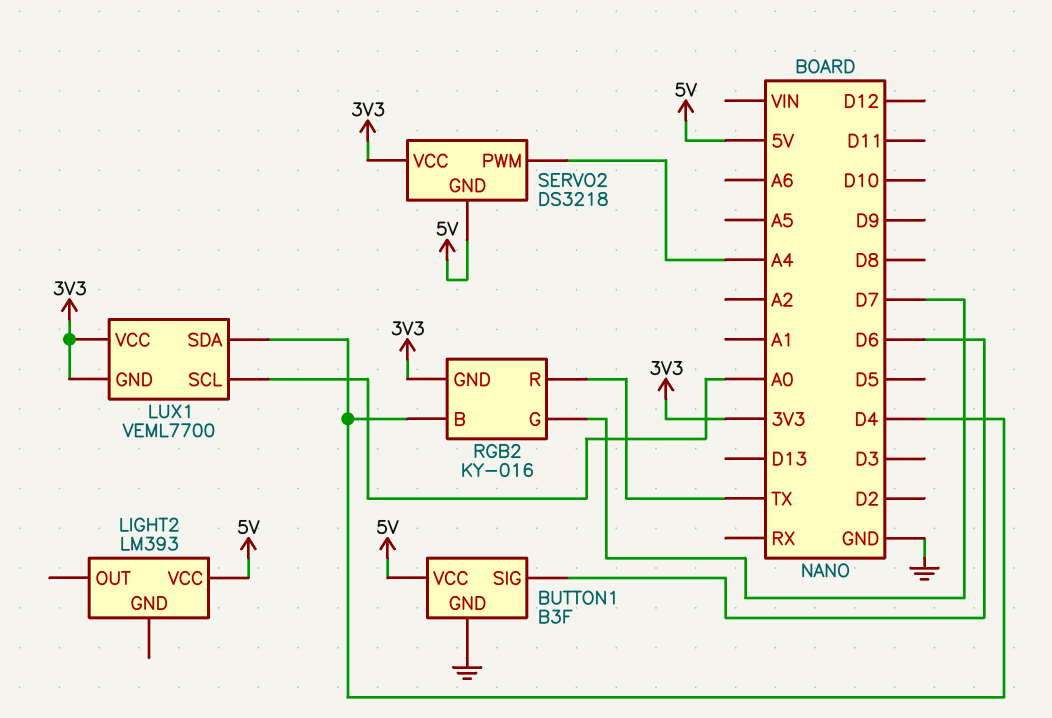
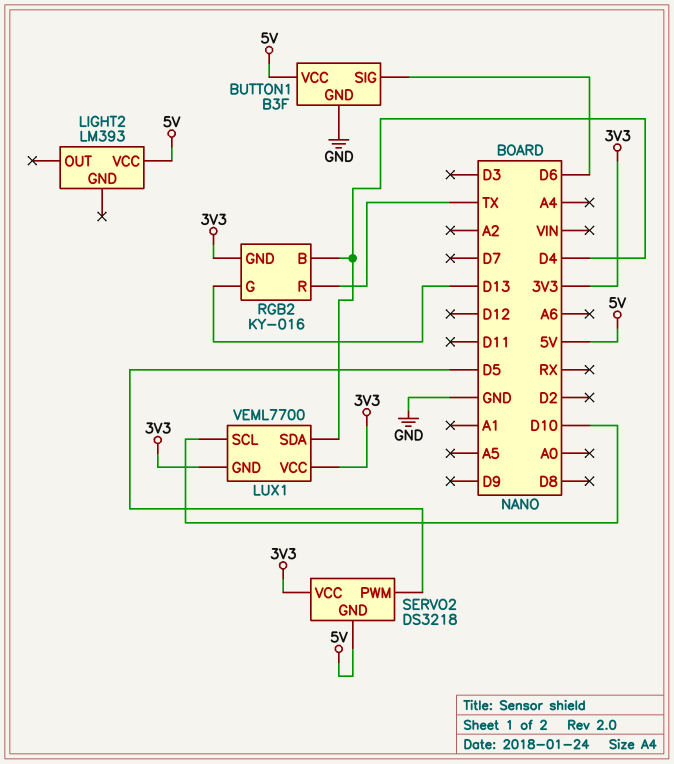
LUX1 pin SCL: A0 -> D10
RGB2 pin G: D7 -> D13
SERVO2 pin PWM: A4 -> D5

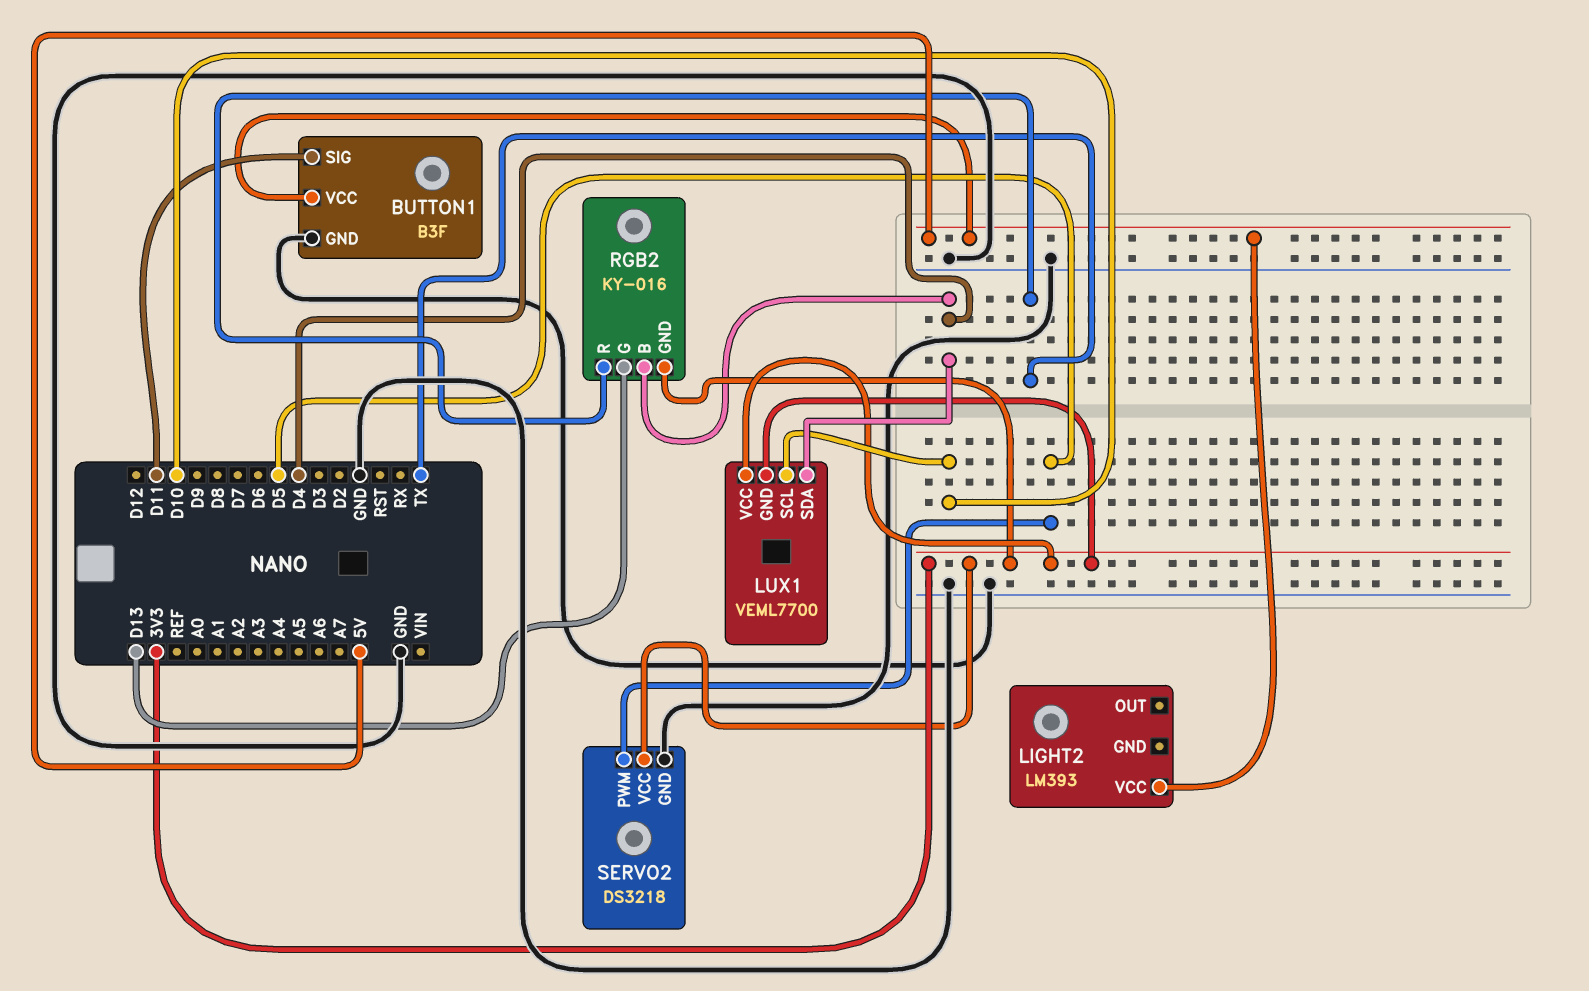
BUTTON1 pin SIG: D6 -> D11
SERVO2 pin GND: 5V -> GND

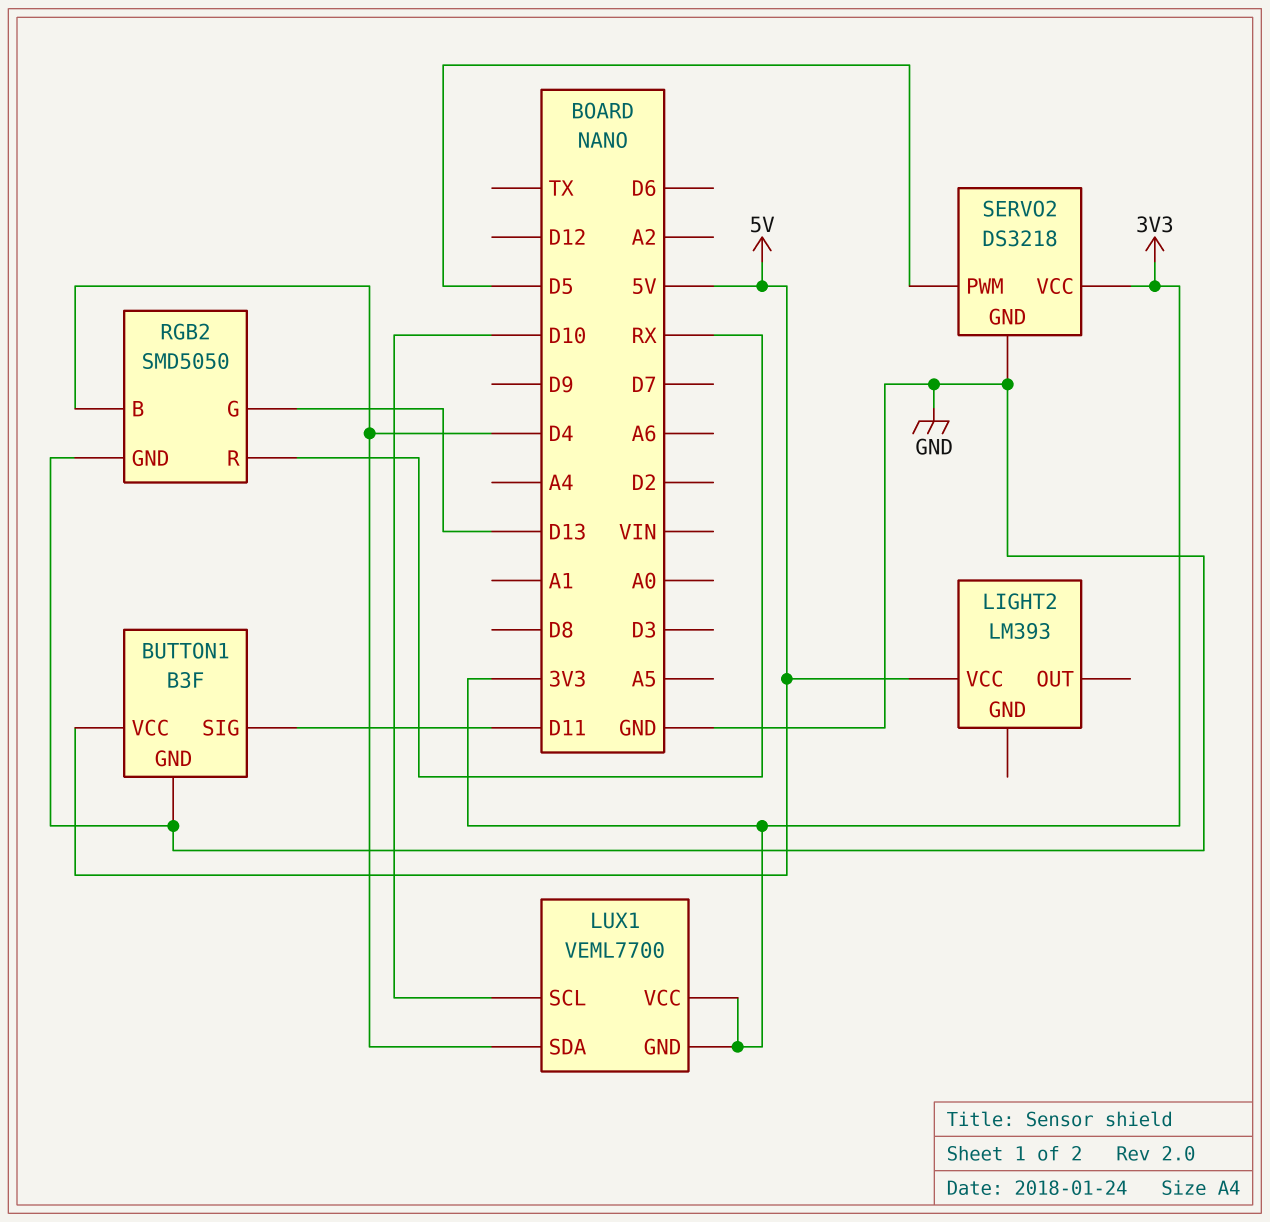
RGB2: KY-016 -> SMD5050
RGB2 pin GND: 3V3 -> GND
RGB2 pin R: TX -> RX

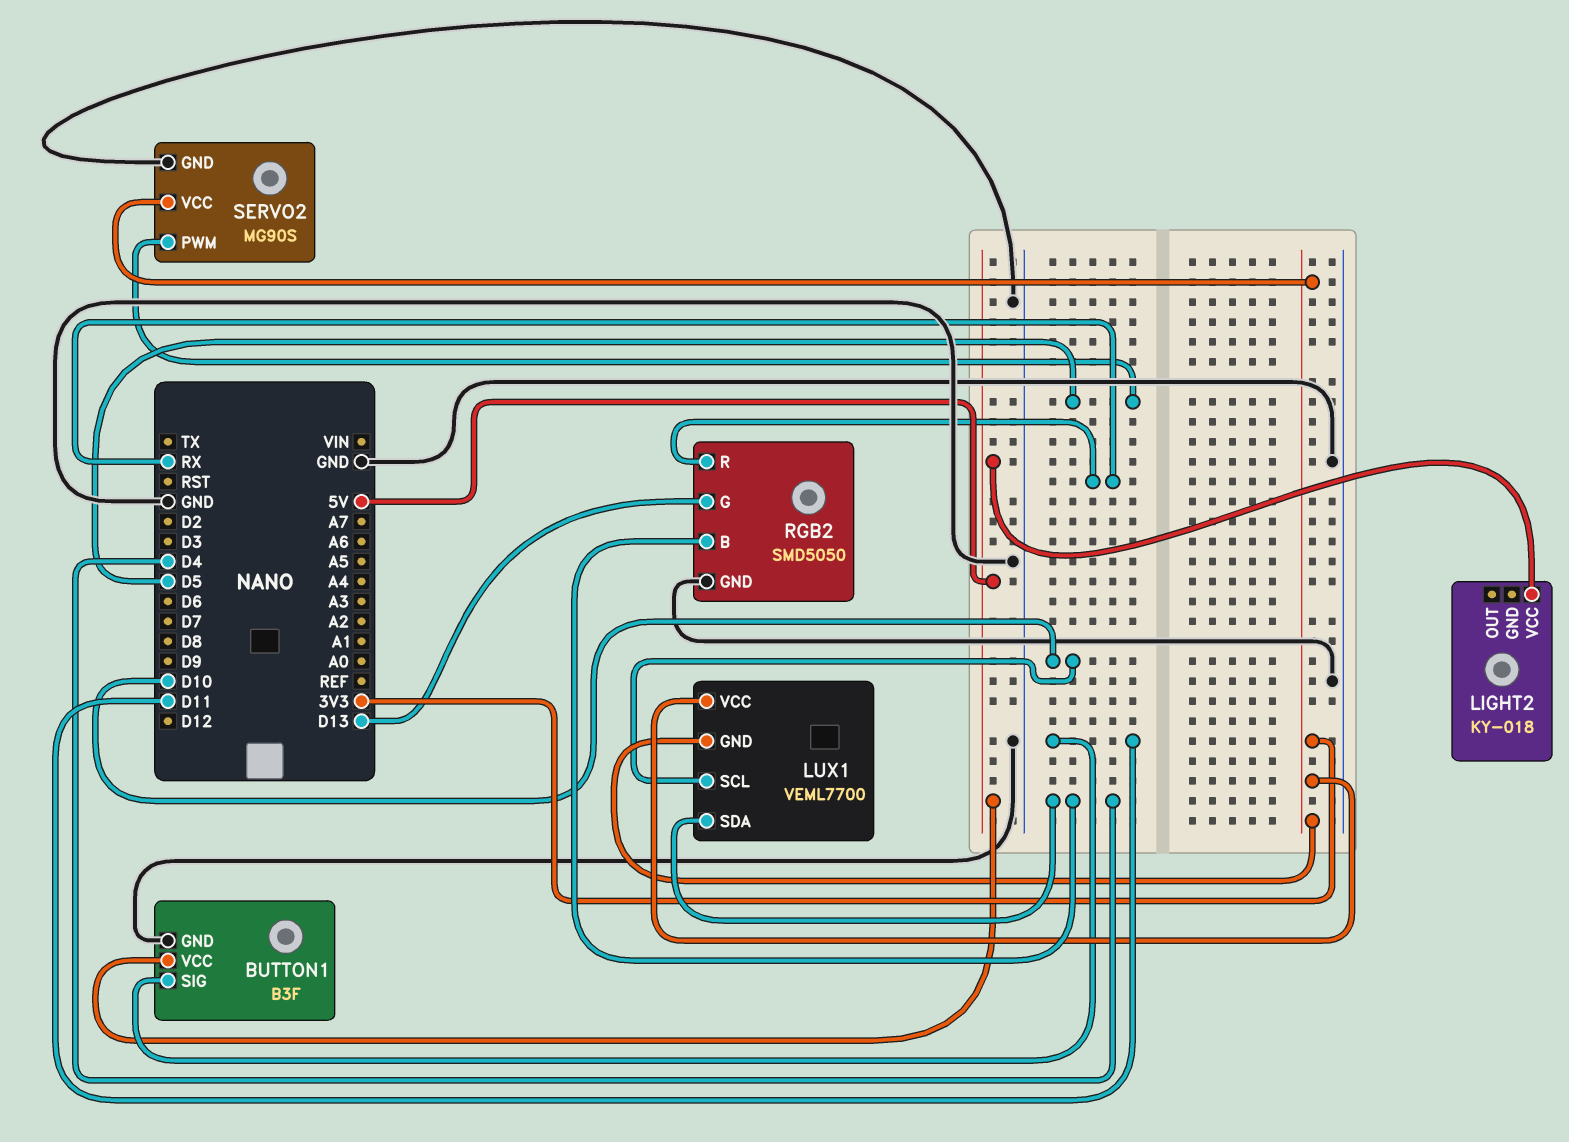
LIGHT2: LM393 -> KY-018
SERVO2: DS3218 -> MG90S

